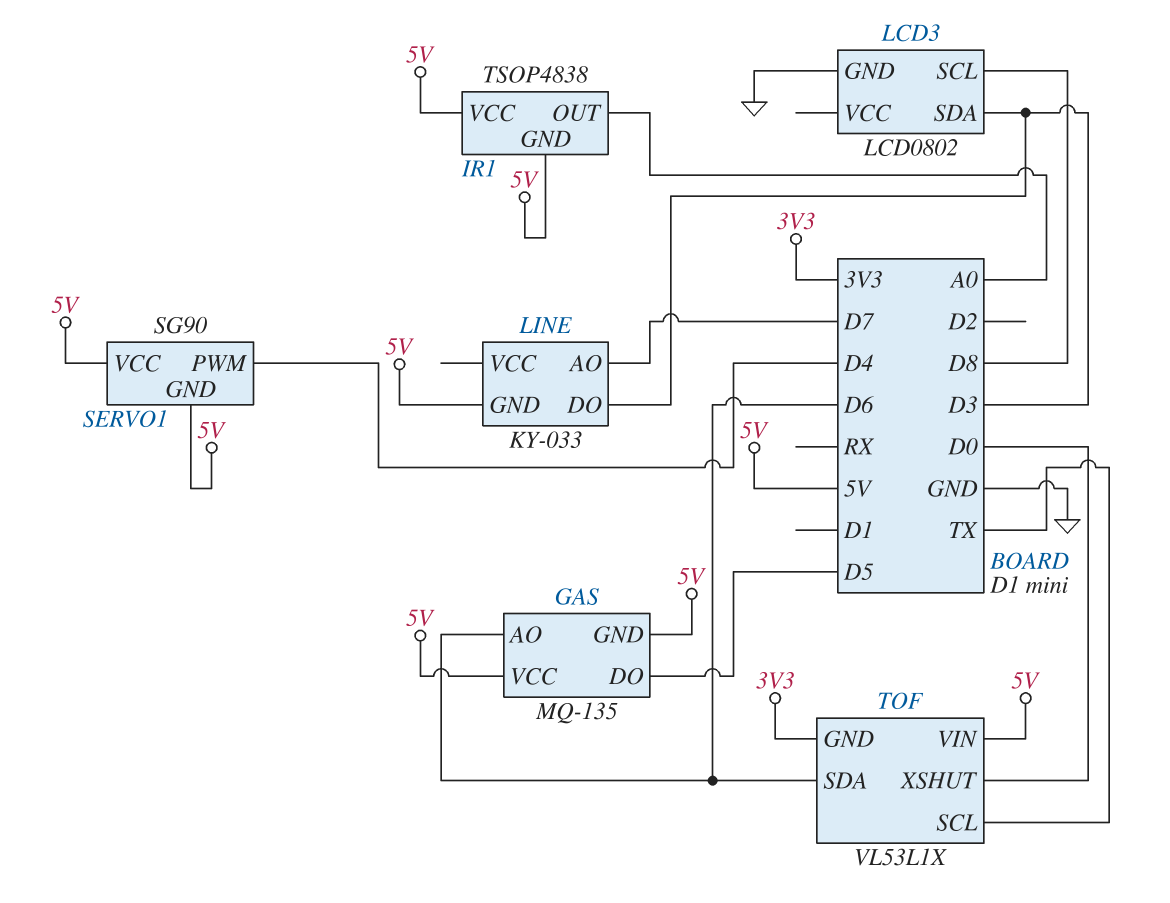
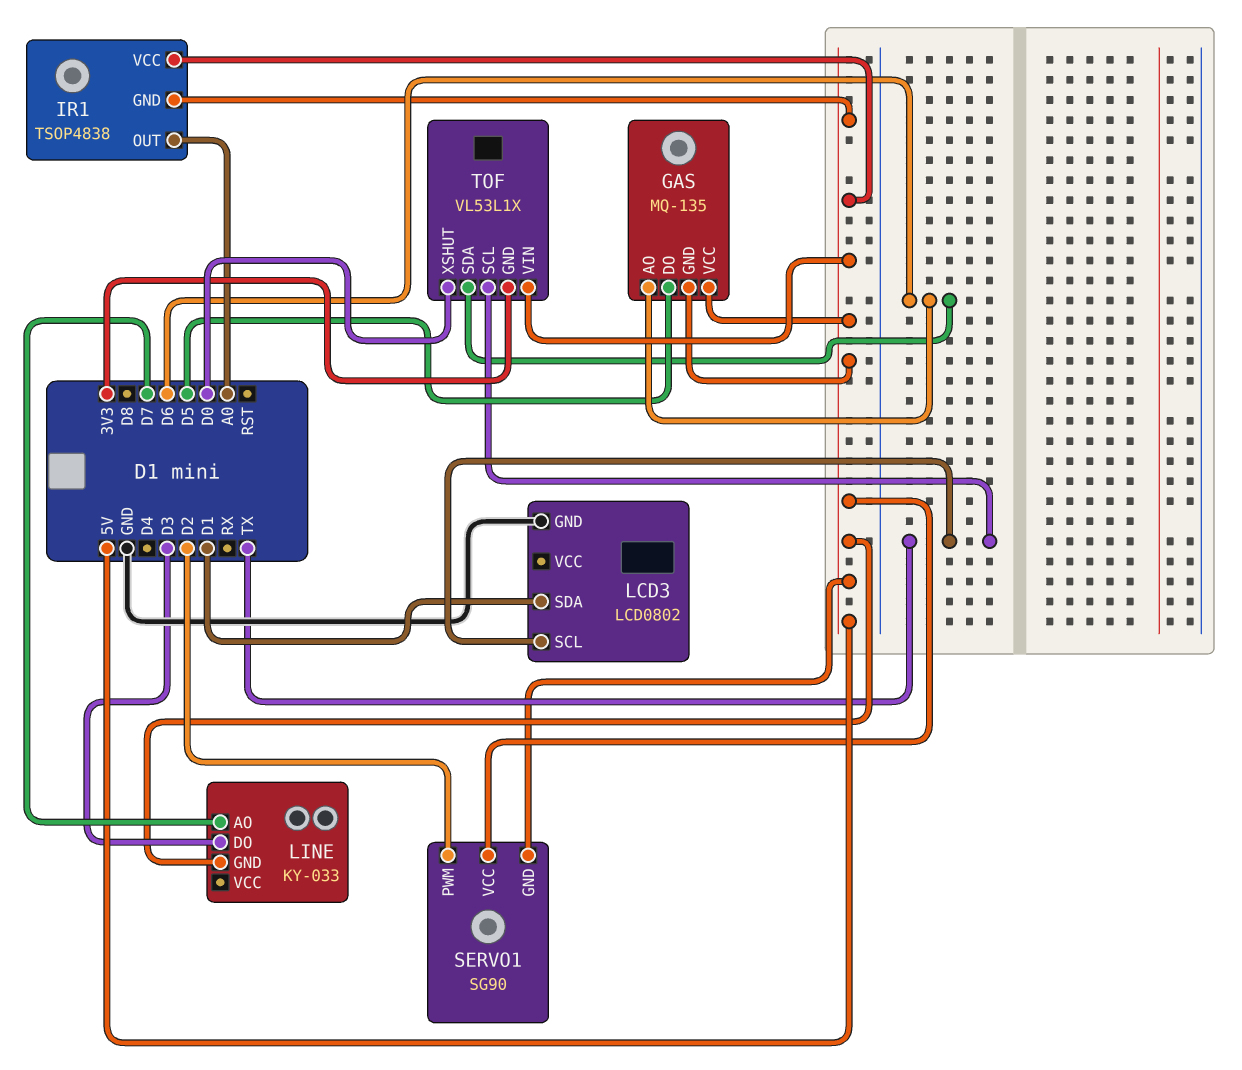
LCD3 pin SCL: D8 -> TX
LCD3 pin SDA: D3 -> D1
SERVO1 pin PWM: D4 -> D2

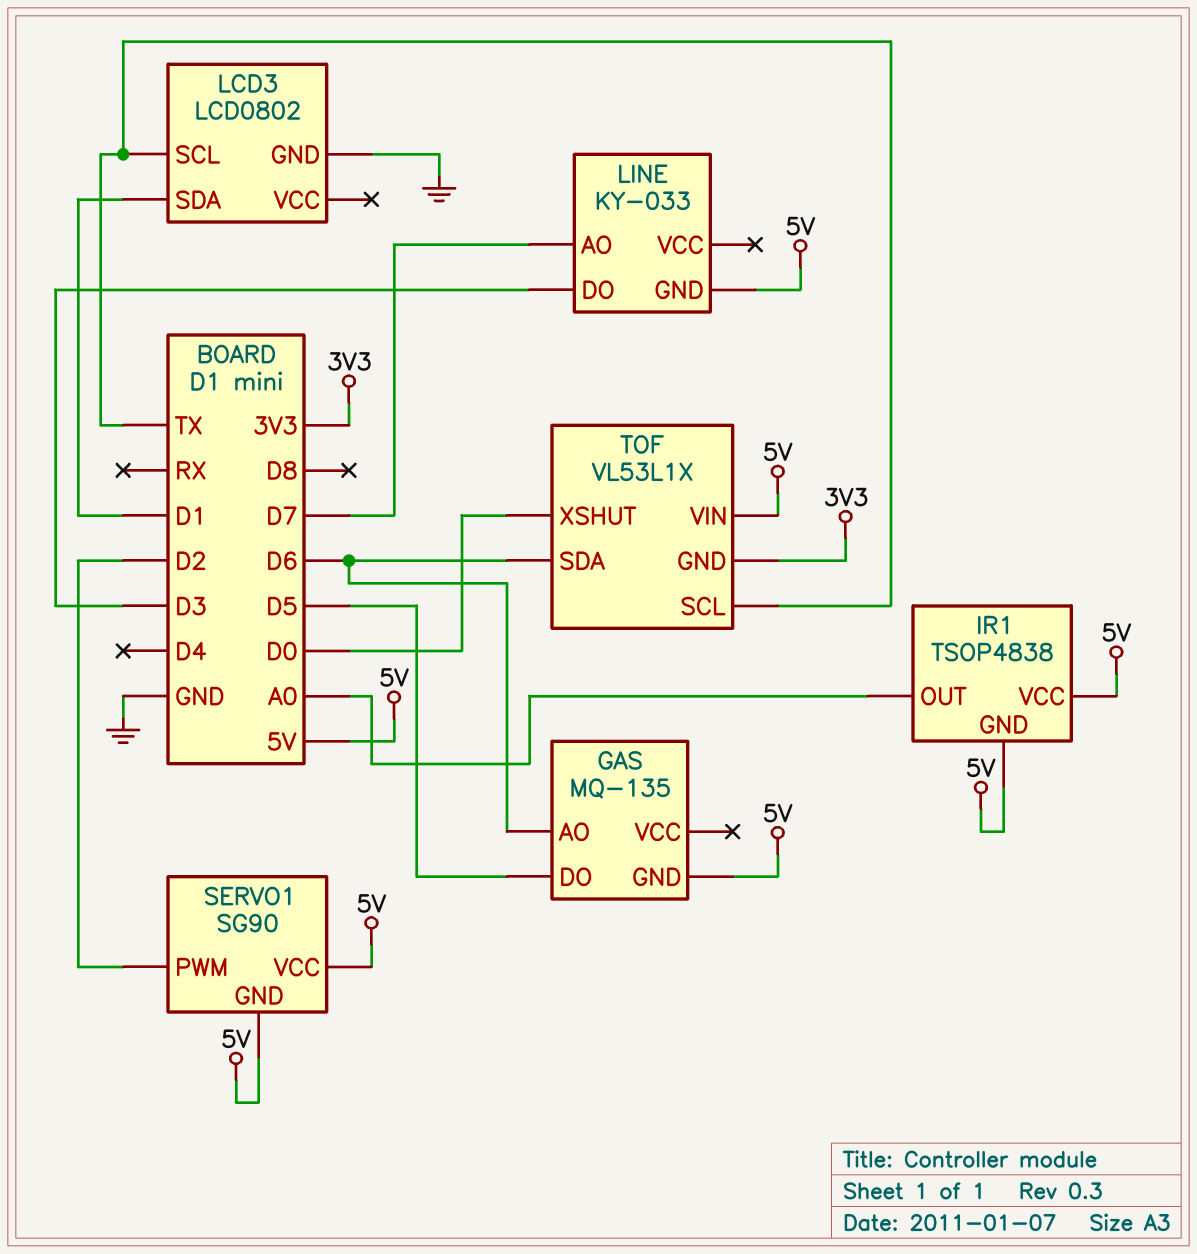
GAS pin VCC: 5V -> none

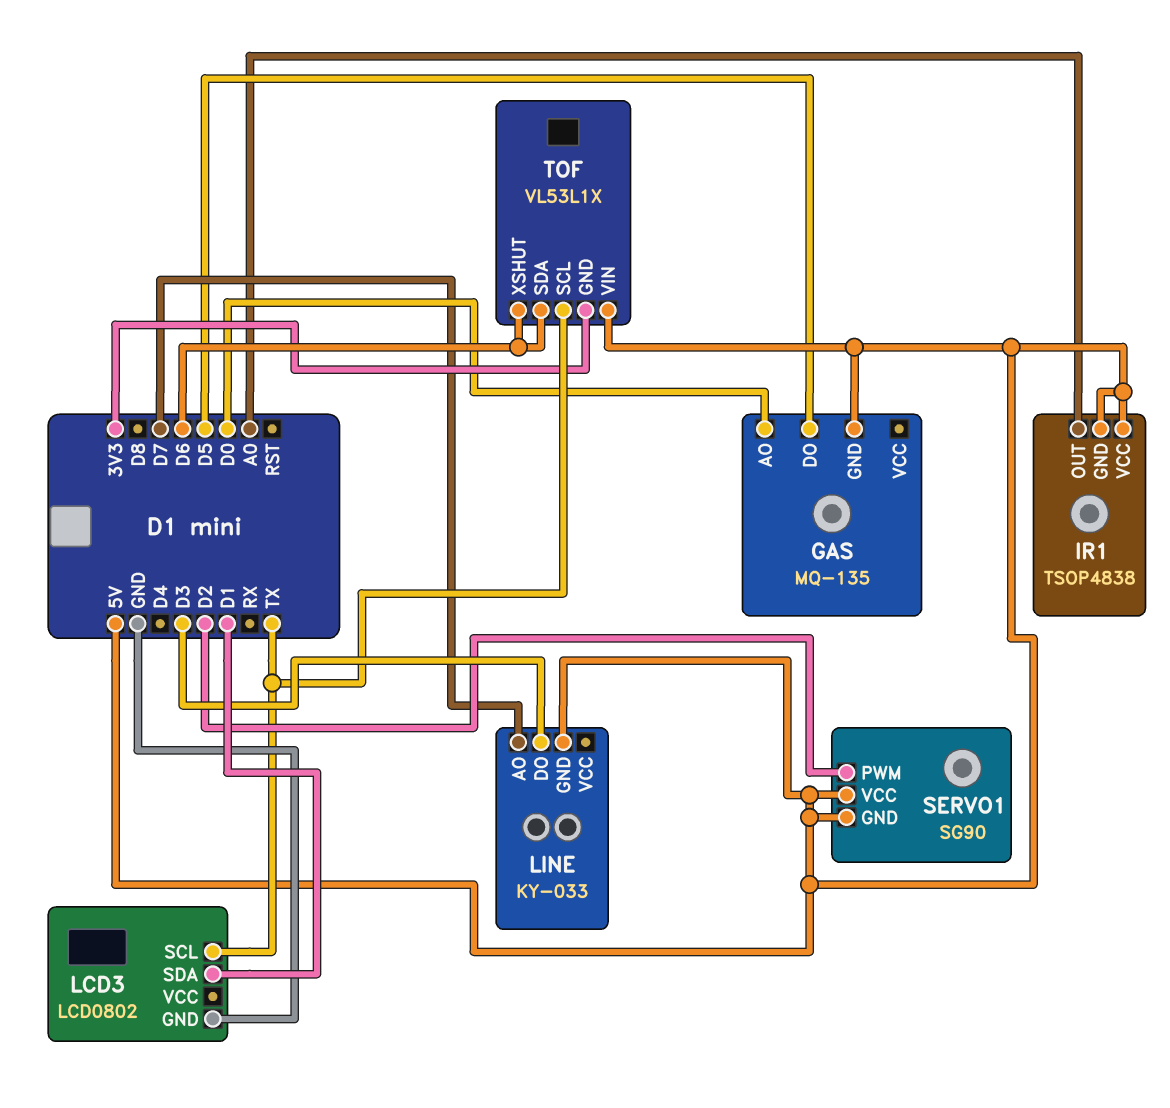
GAS pin AO: D6 -> D0
TOF pin XSHUT: D0 -> D6

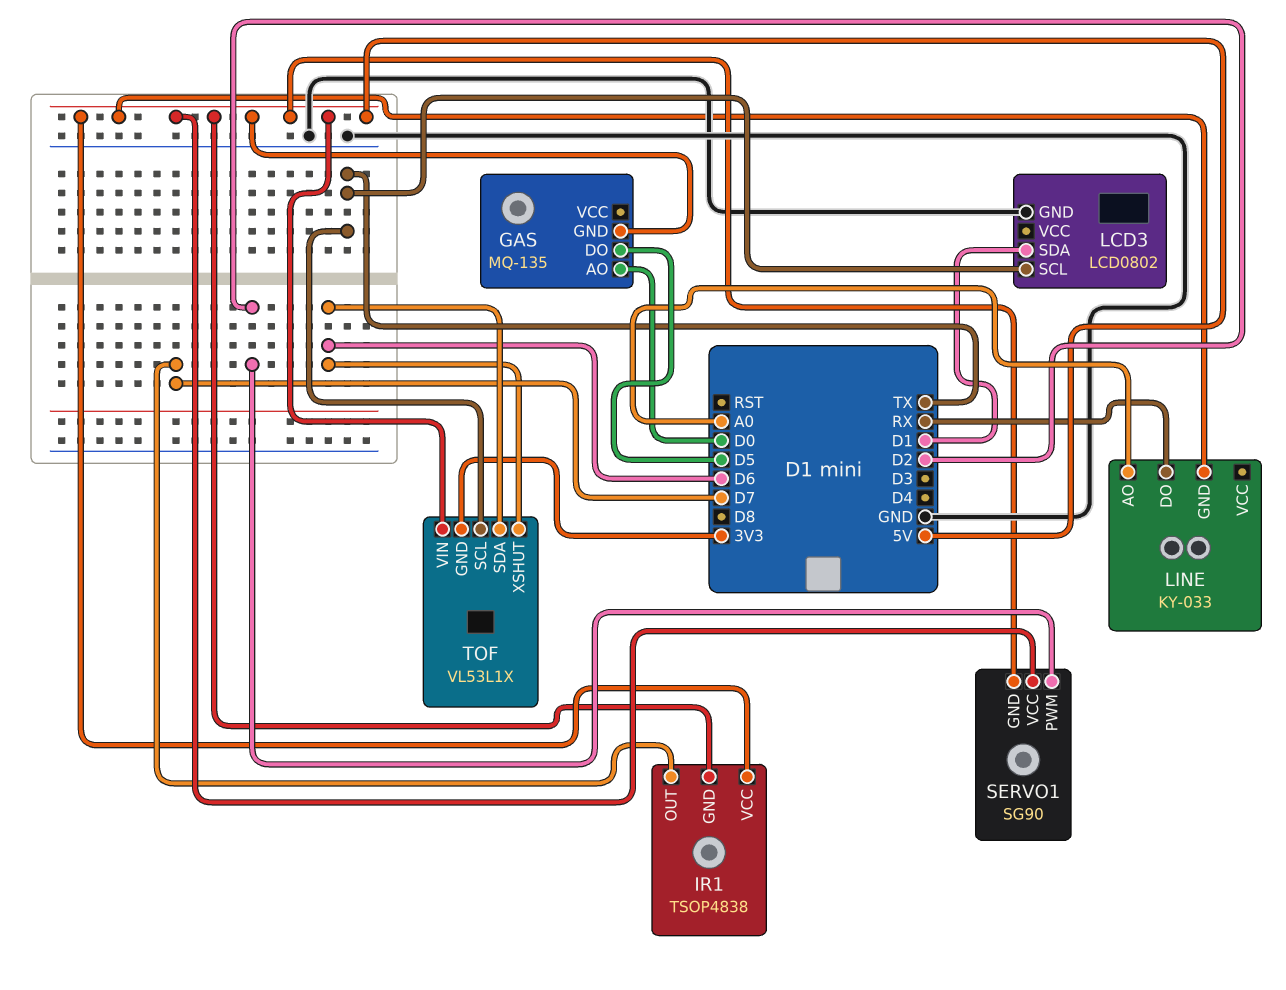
IR1 pin OUT: A0 -> D7
LINE pin AO: D7 -> A0
LINE pin DO: D3 -> RX

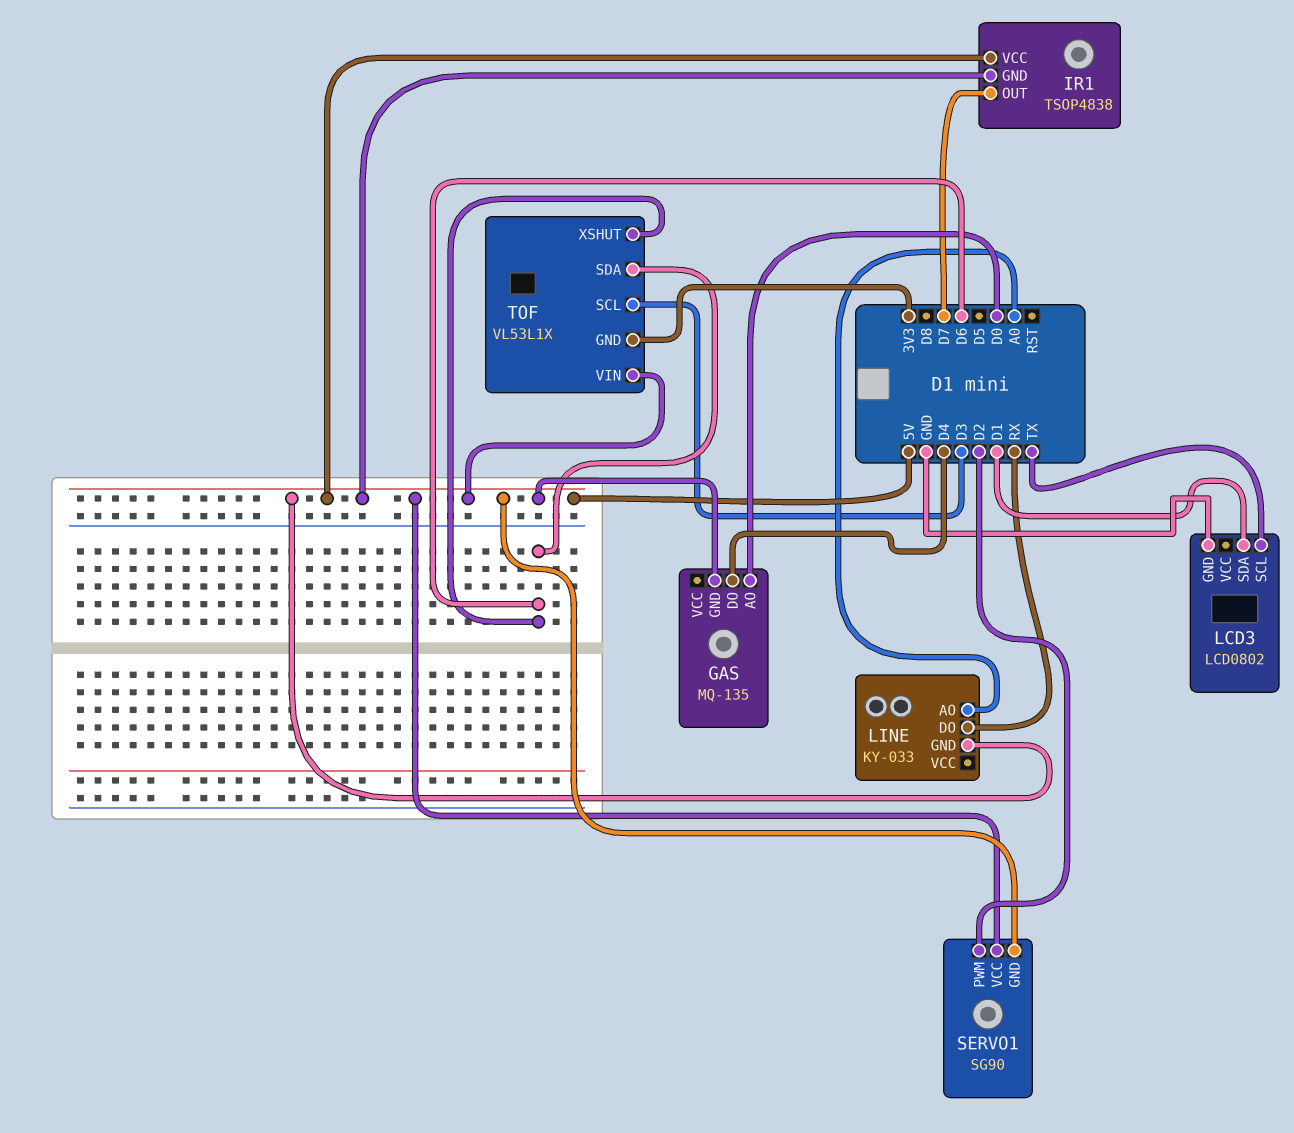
GAS pin DO: D5 -> D4
TOF pin SCL: TX -> D3

